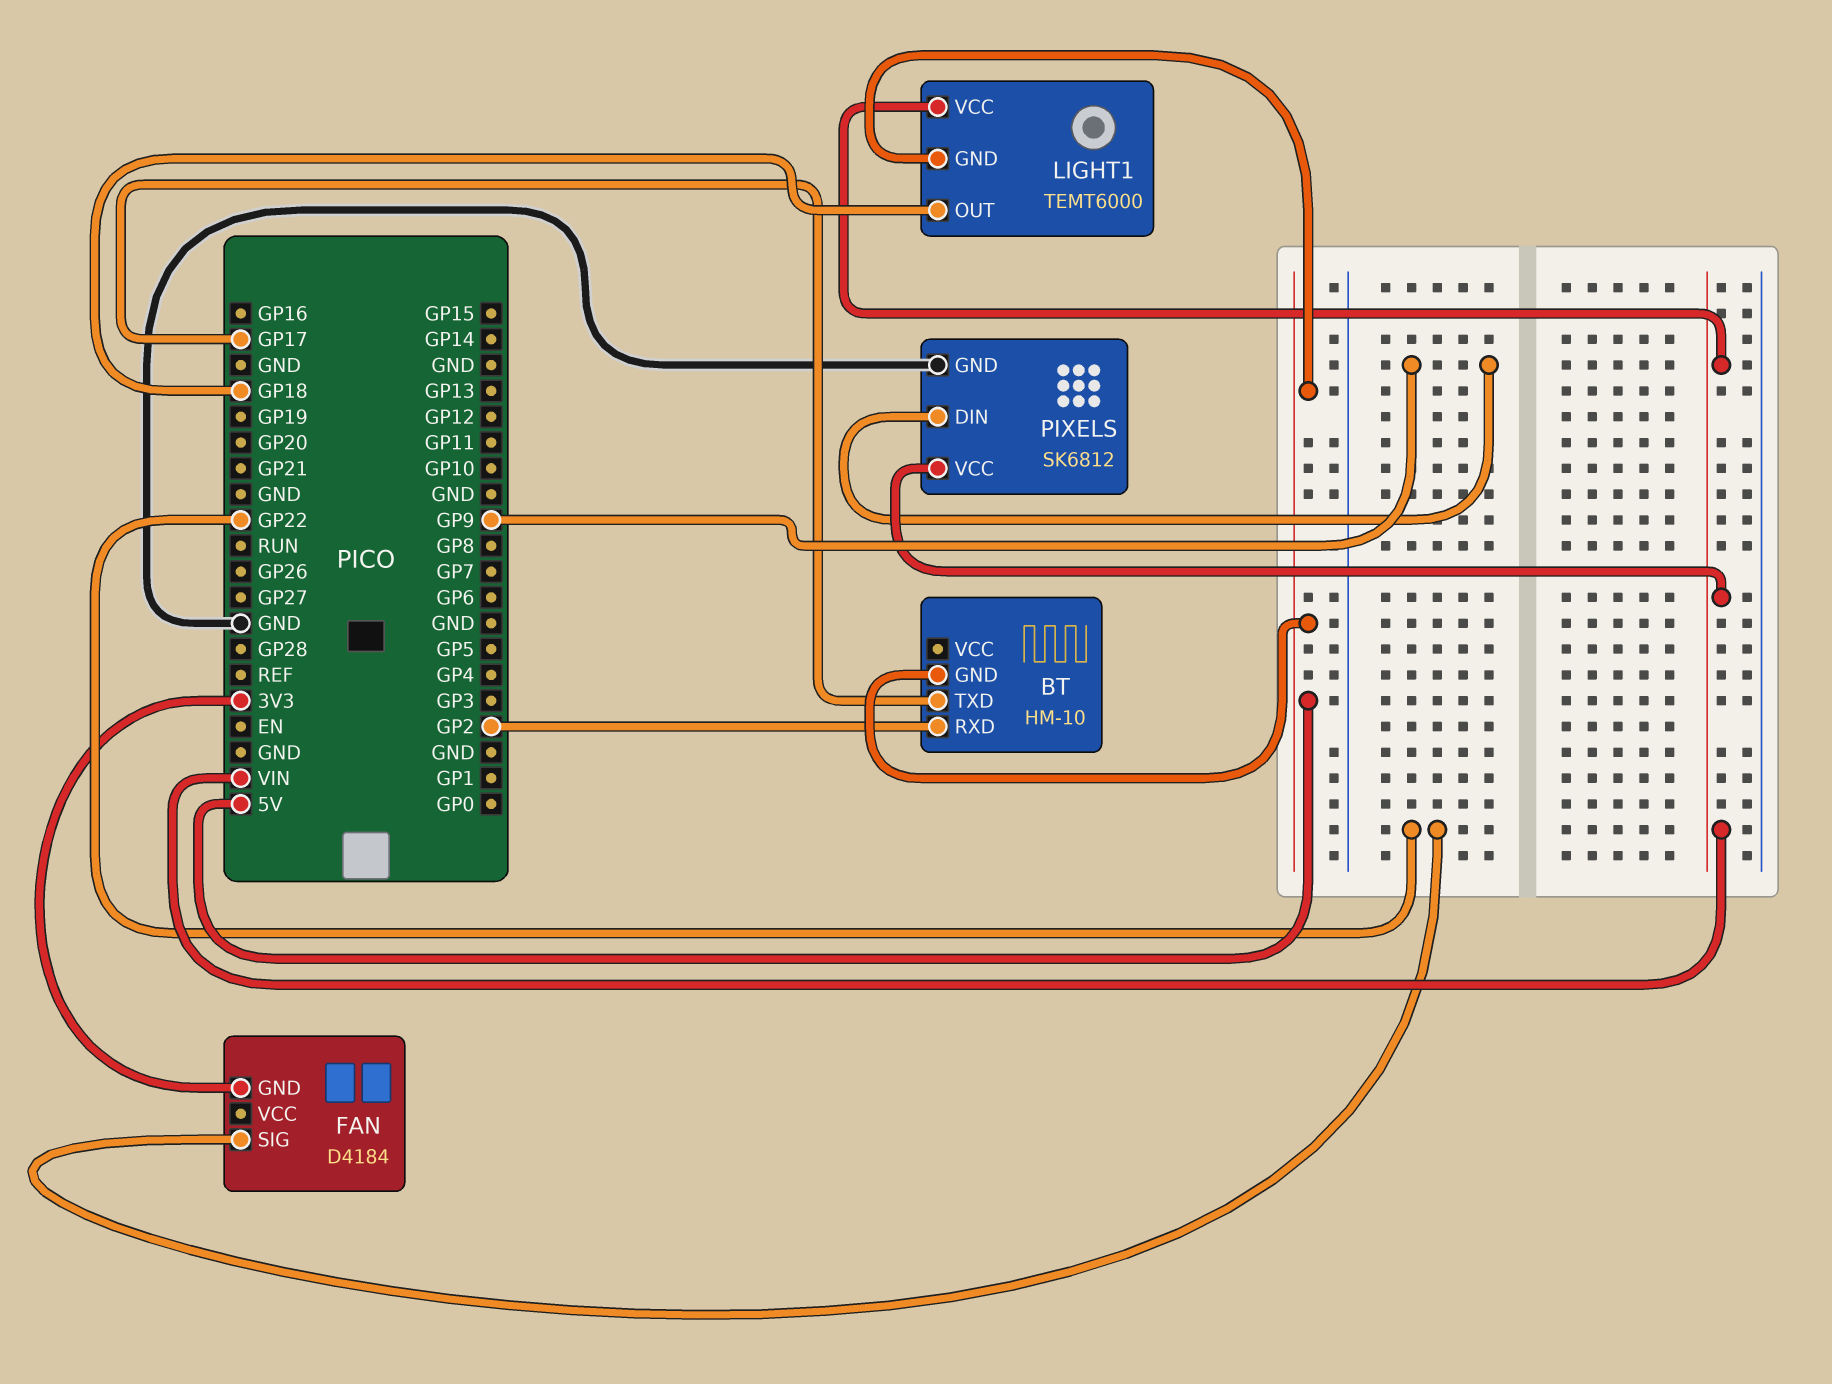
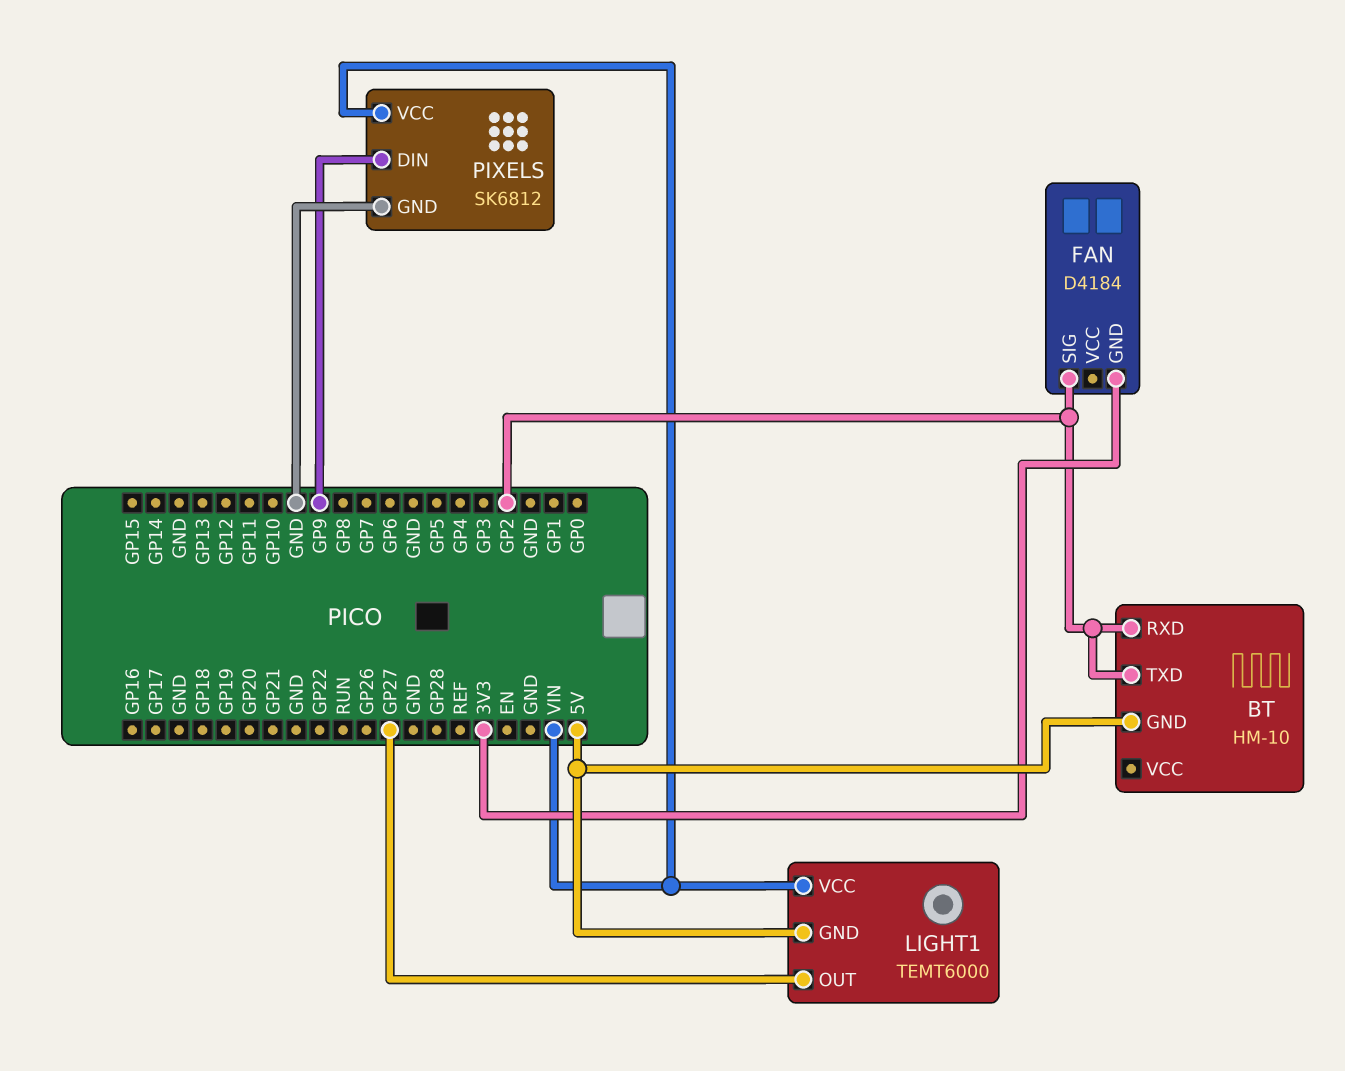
BT pin TXD: GP17 -> GP2
FAN pin SIG: GP22 -> GP2
LIGHT1 pin OUT: GP18 -> GP27

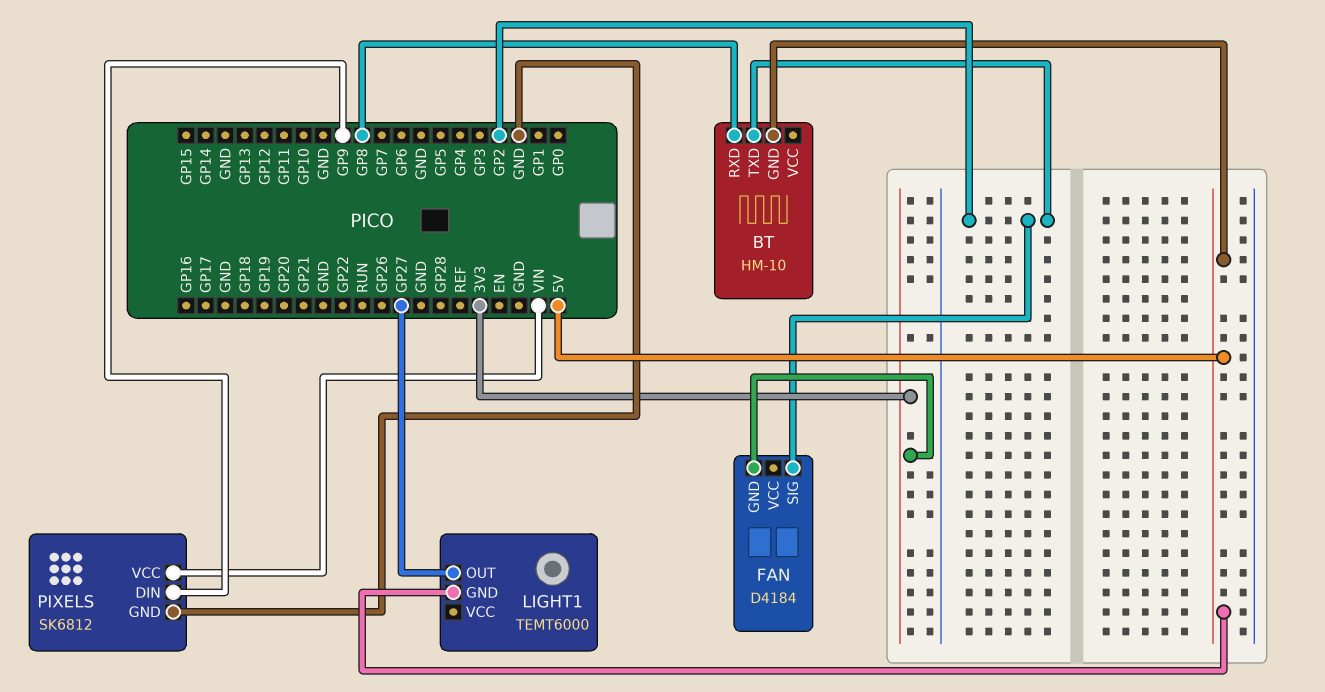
BT pin RXD: GP2 -> GP8
LIGHT1 pin VCC: VIN -> none

